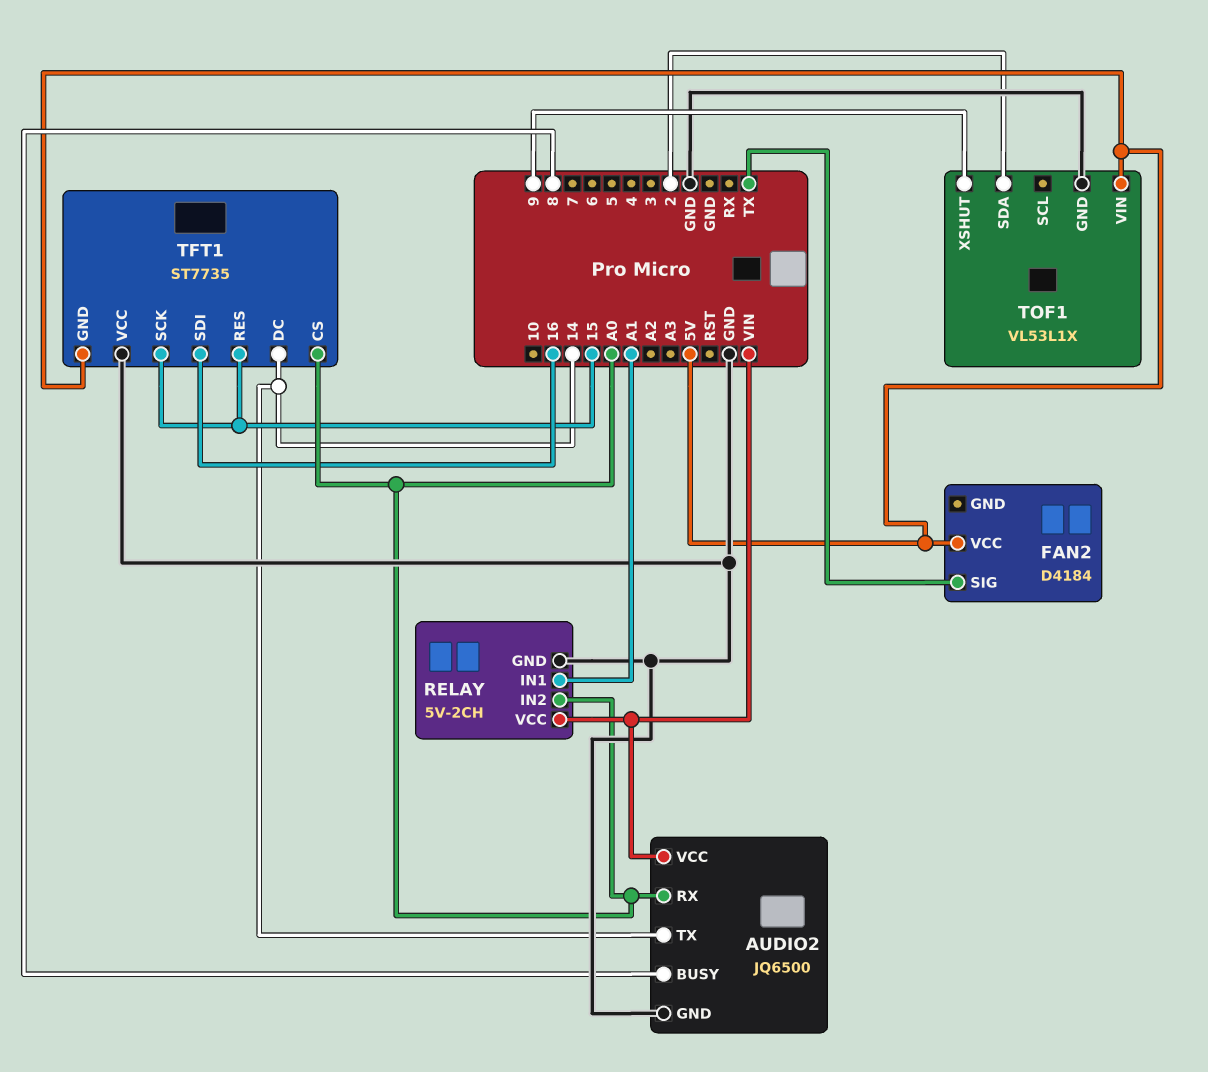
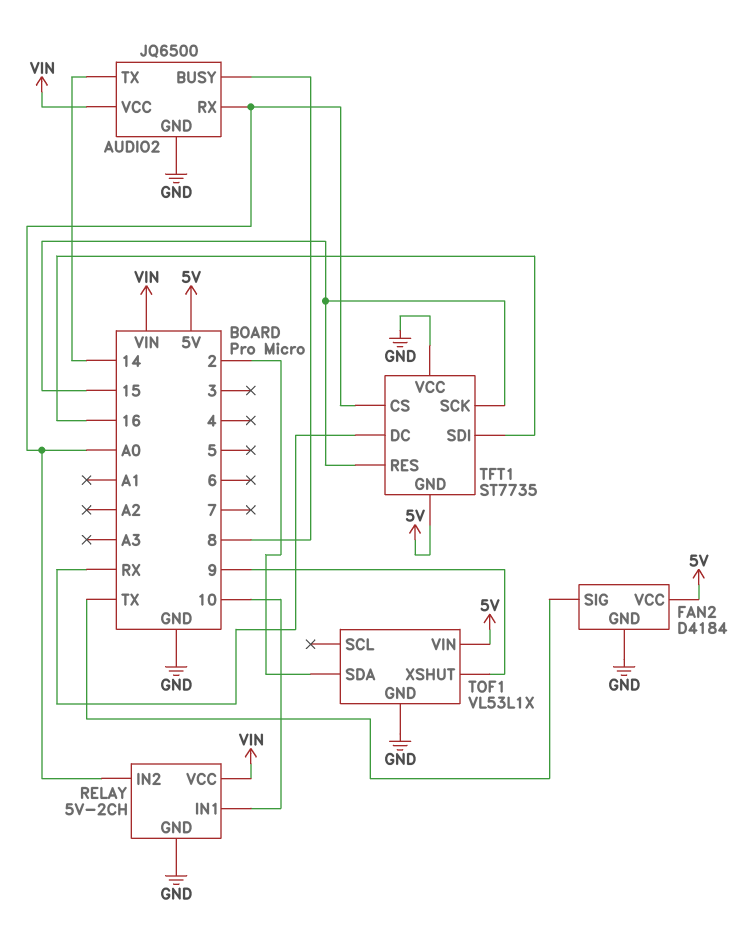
FAN2 pin GND: none -> GND
RELAY pin IN1: A1 -> 10
TFT1 pin DC: 14 -> RX

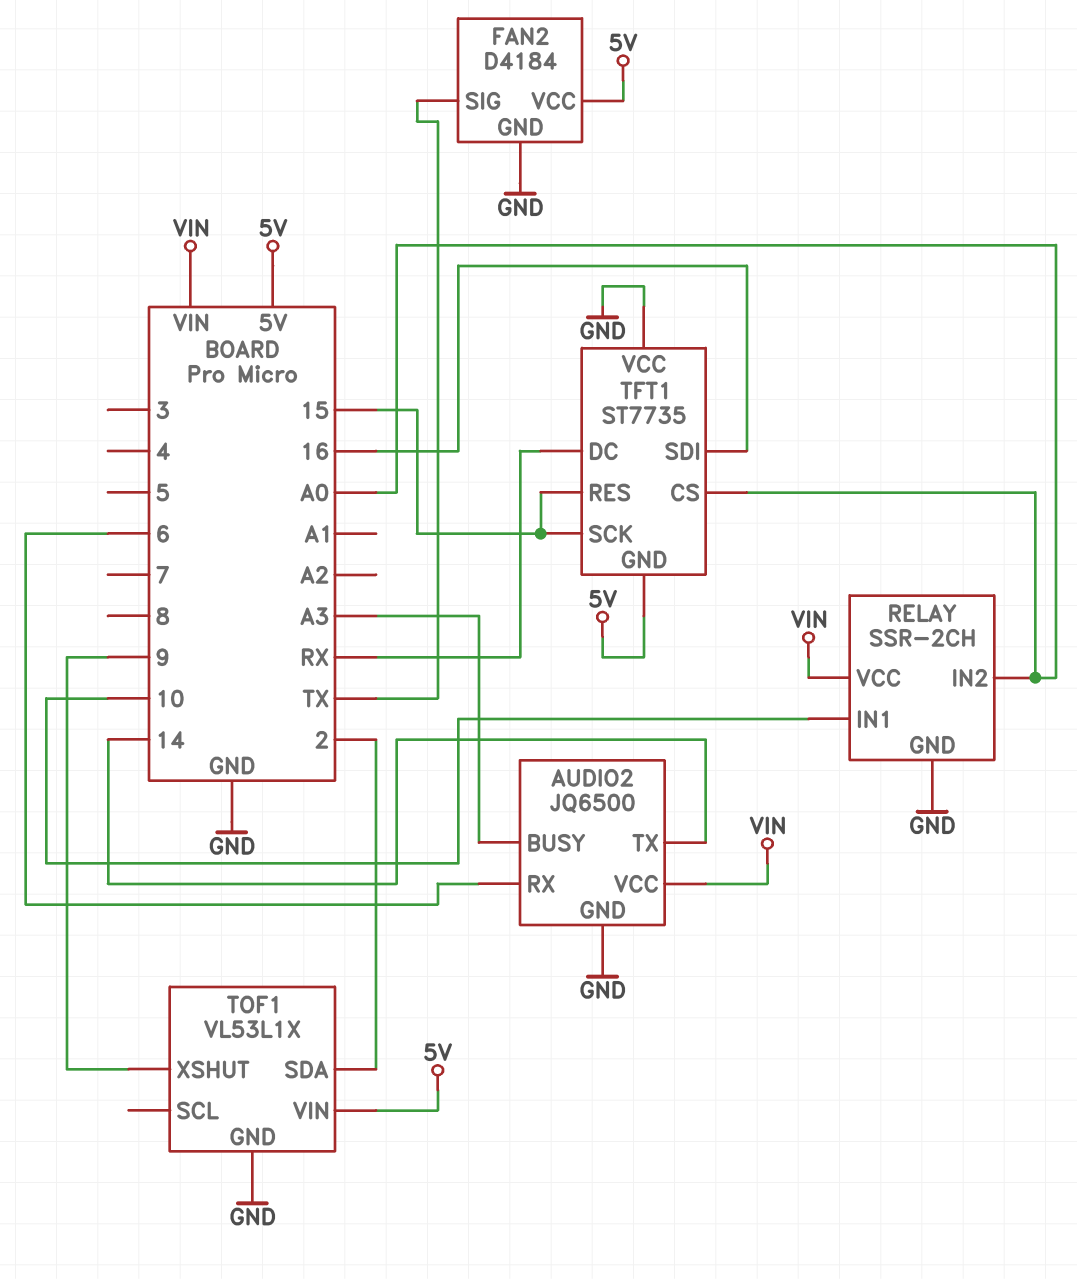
AUDIO2 pin BUSY: 8 -> A3
AUDIO2 pin RX: A0 -> 6
RELAY: 5V-2CH -> SSR-2CH

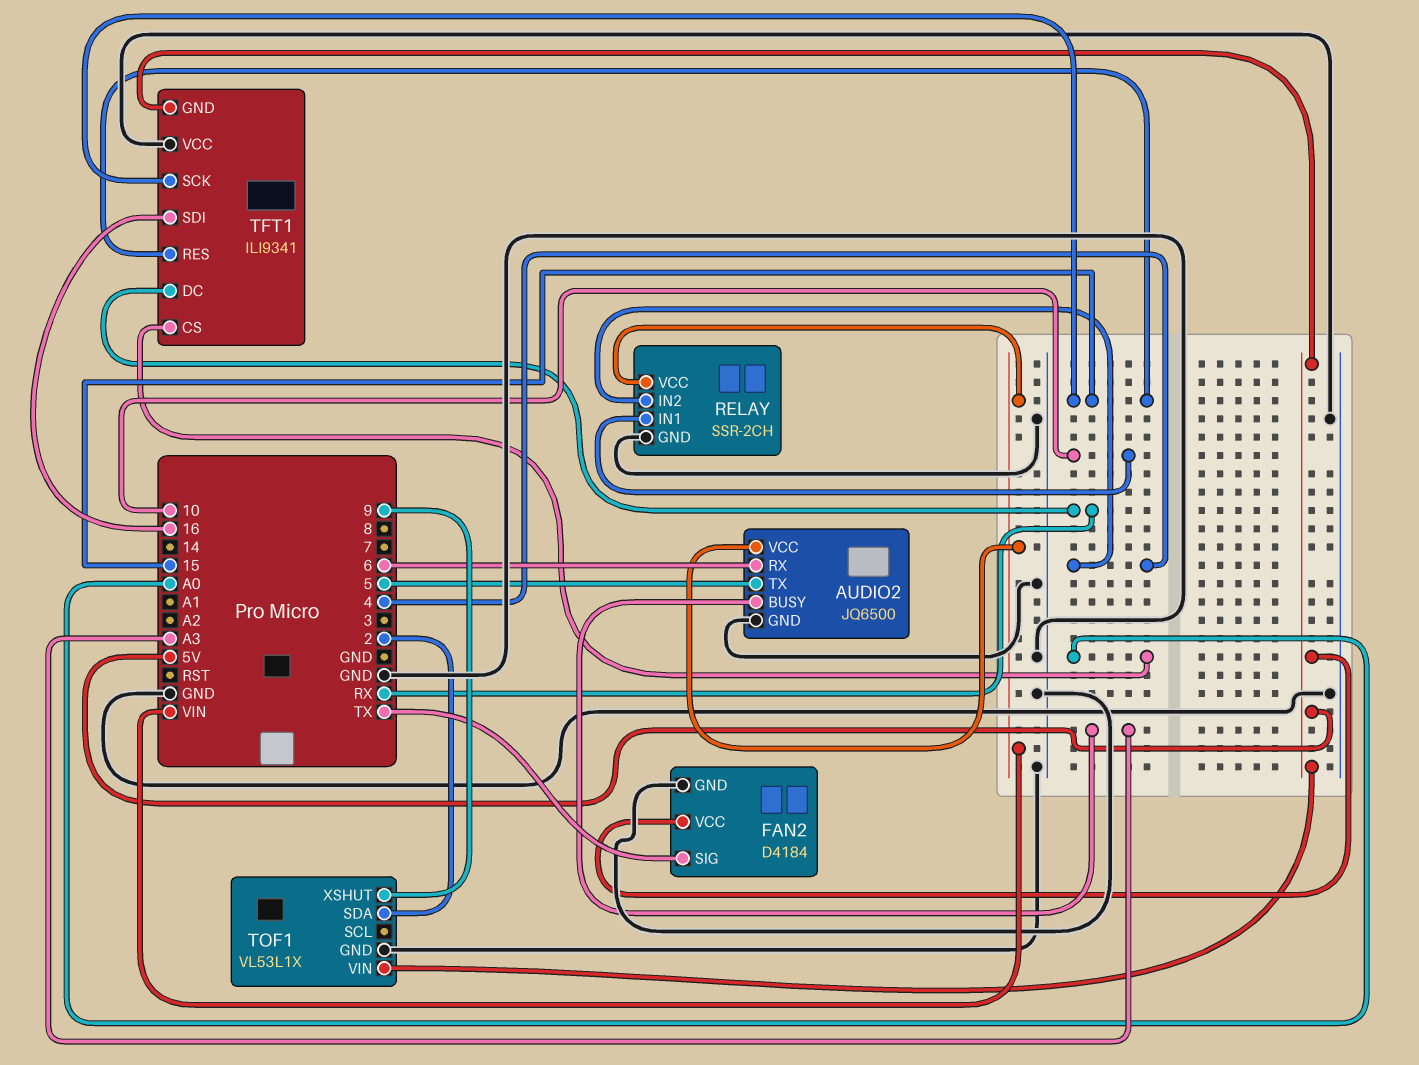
AUDIO2 pin TX: 14 -> 5
RELAY pin IN2: A0 -> 4
TFT1: ST7735 -> ILI9341

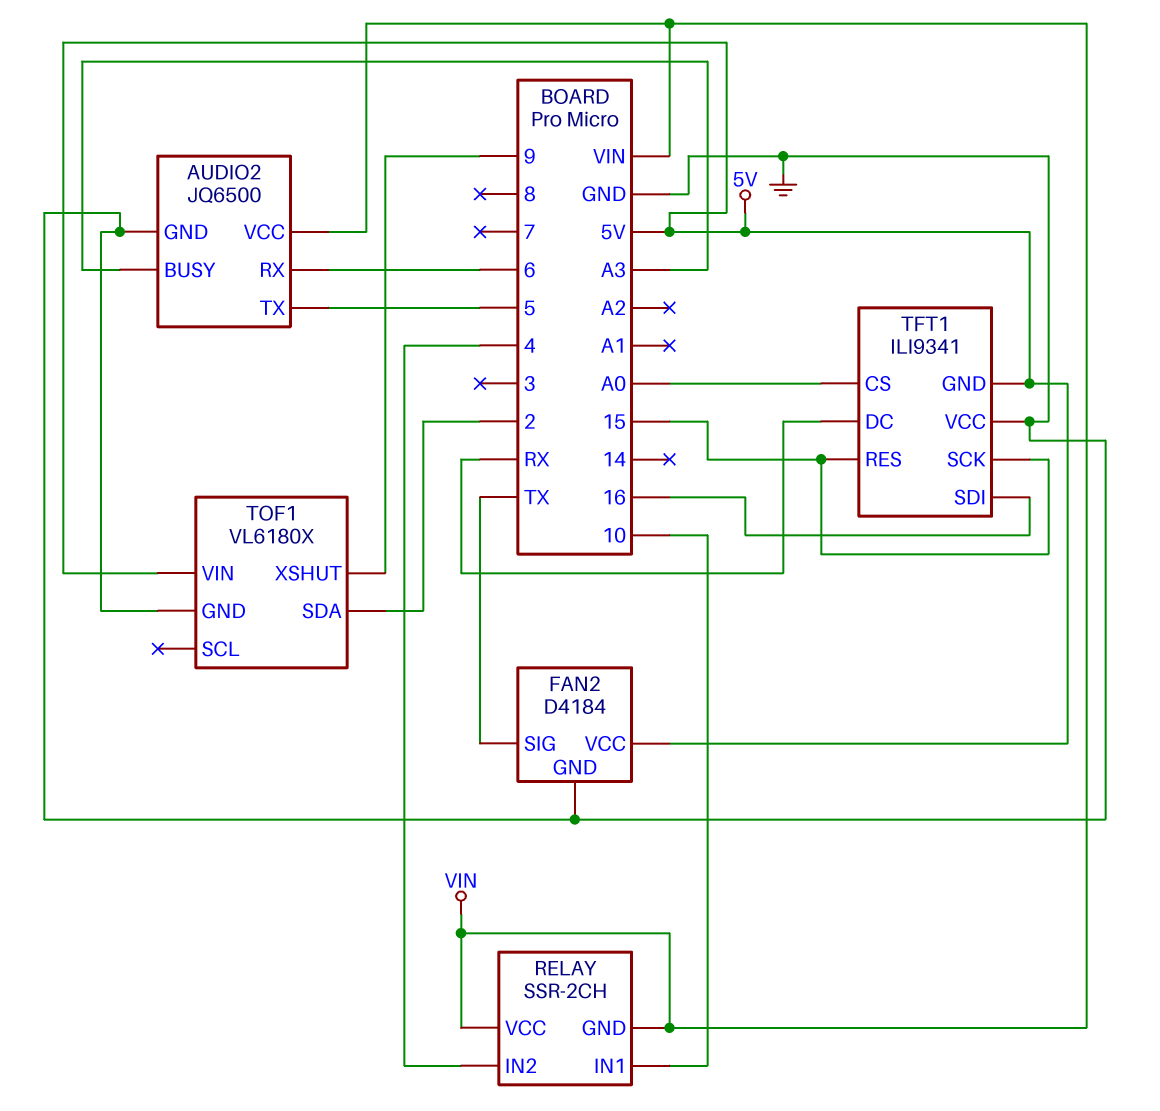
RELAY pin GND: GND -> VIN
TOF1: VL53L1X -> VL6180X

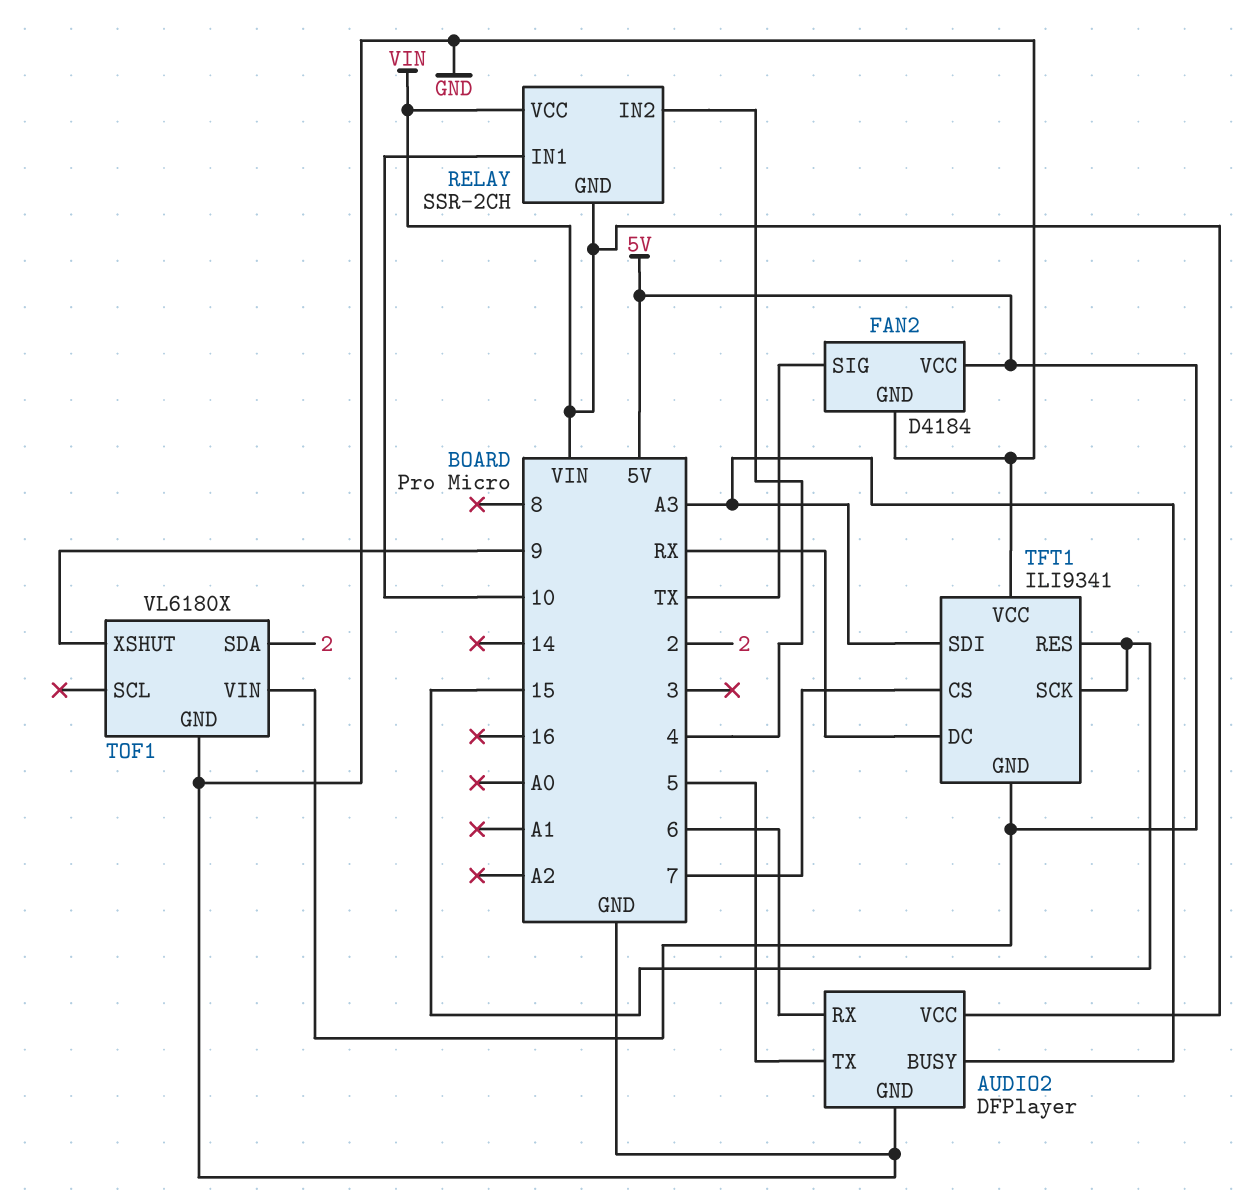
AUDIO2: JQ6500 -> DFPlayer
TFT1 pin CS: A0 -> 7
TFT1 pin SDI: 16 -> A3

